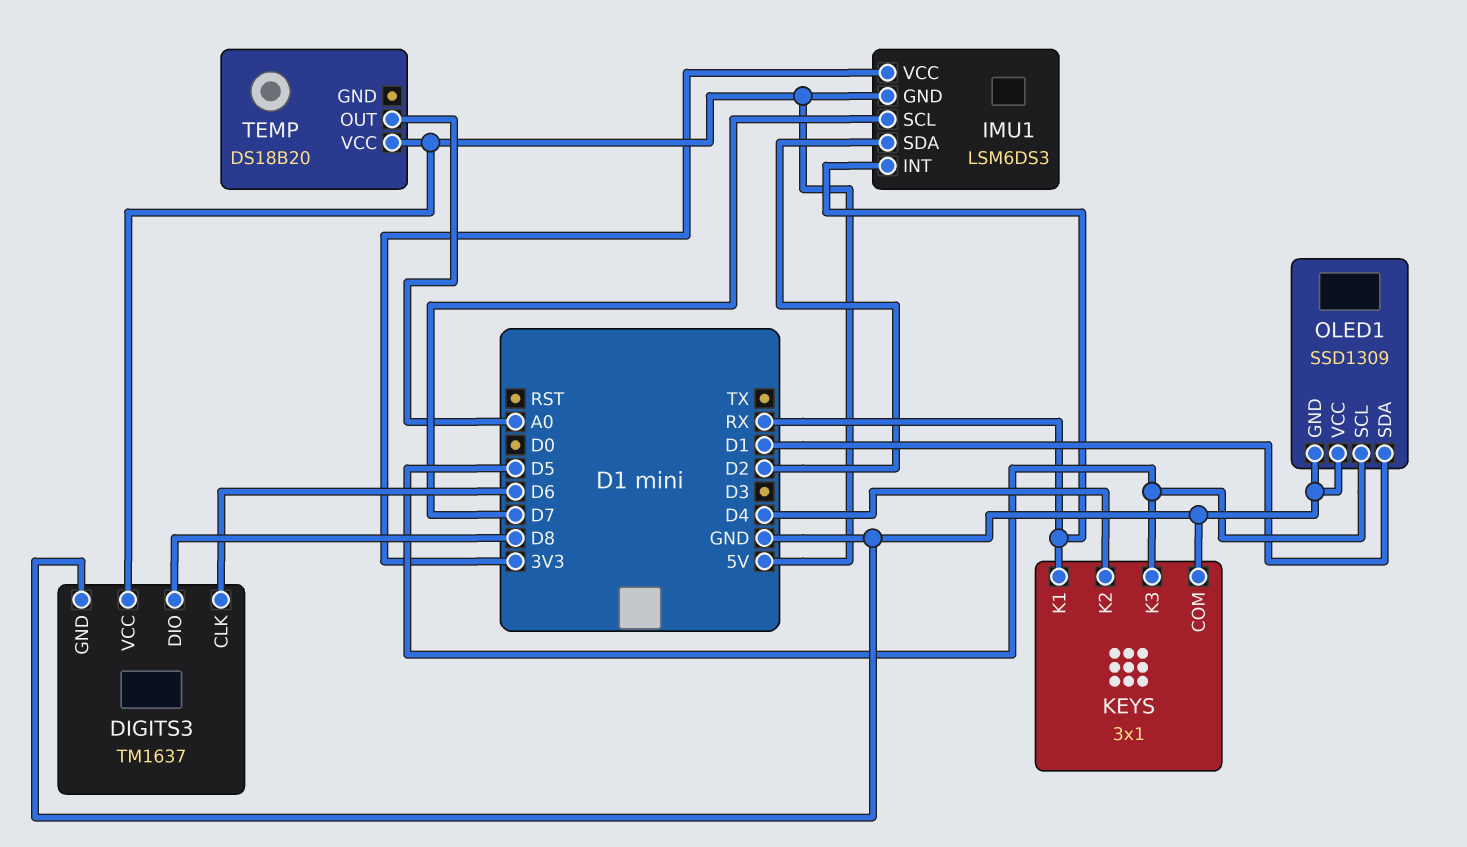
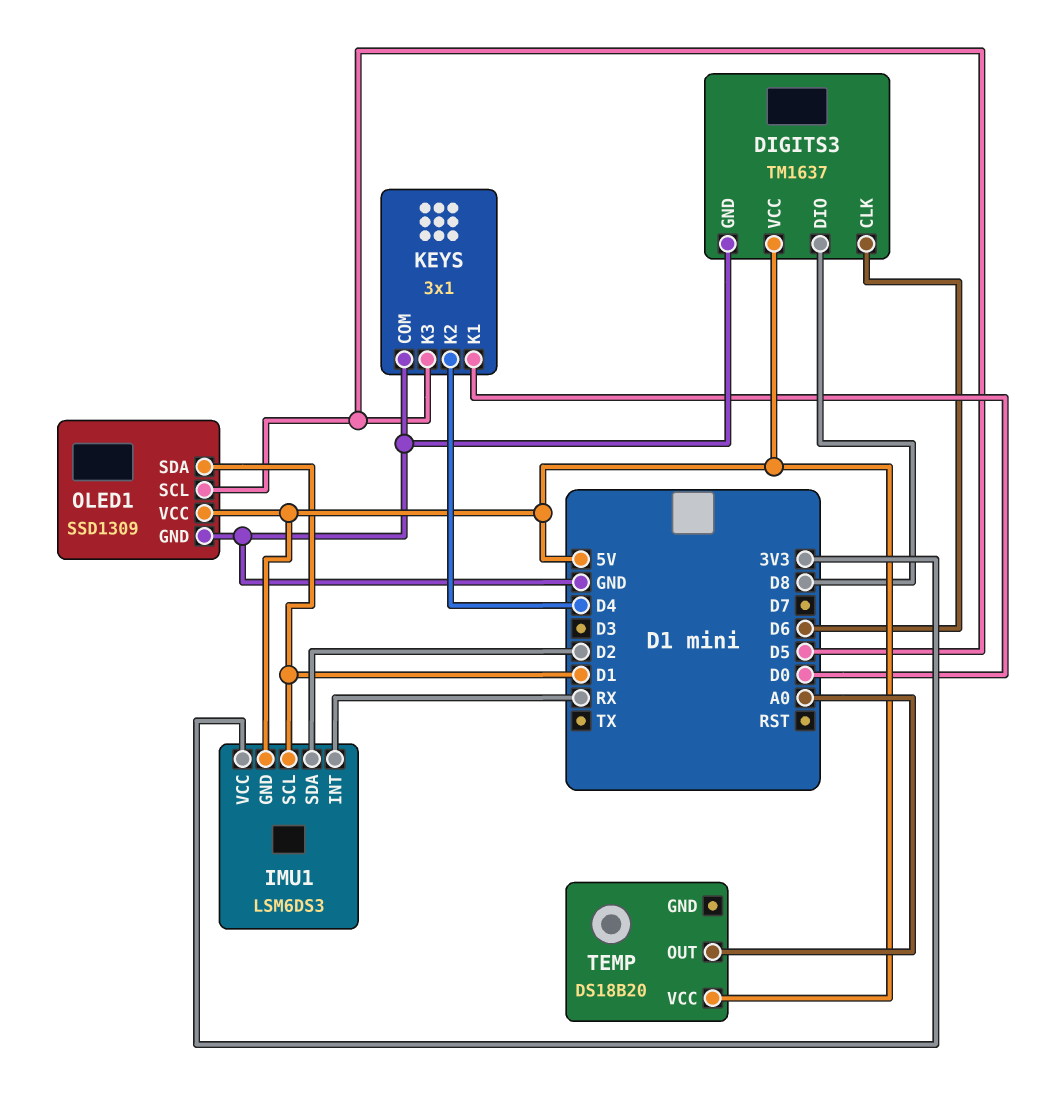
IMU1 pin SCL: D7 -> D1
KEYS pin K1: RX -> D0
OLED1 pin VCC: GND -> 5V

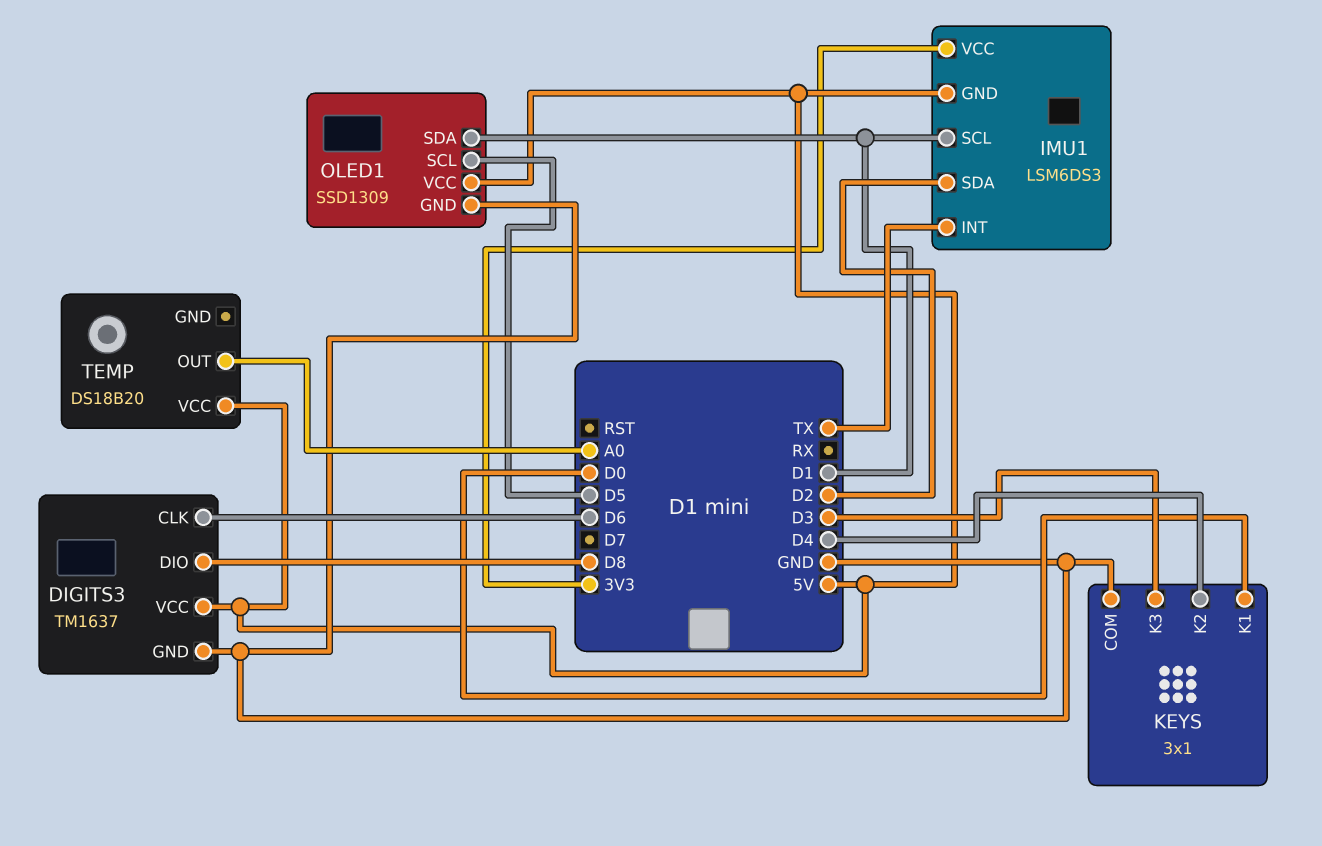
IMU1 pin INT: RX -> TX
KEYS pin K3: D5 -> D3

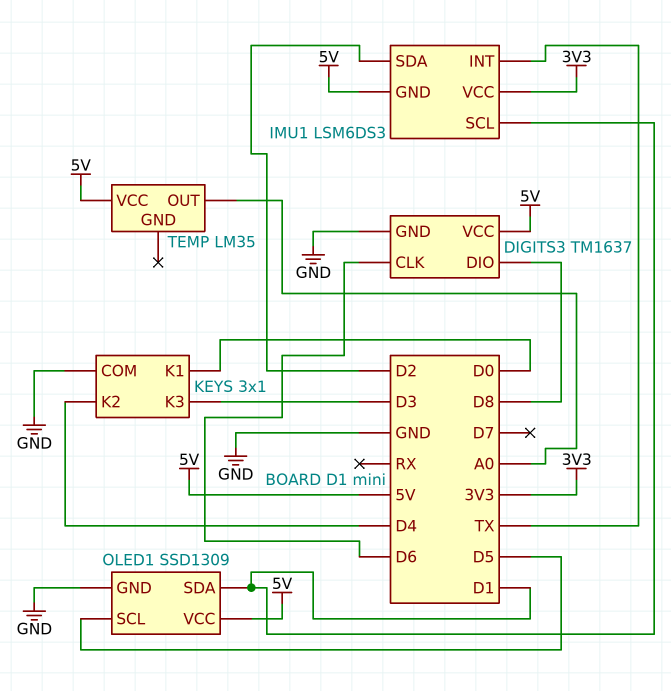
TEMP: DS18B20 -> LM35

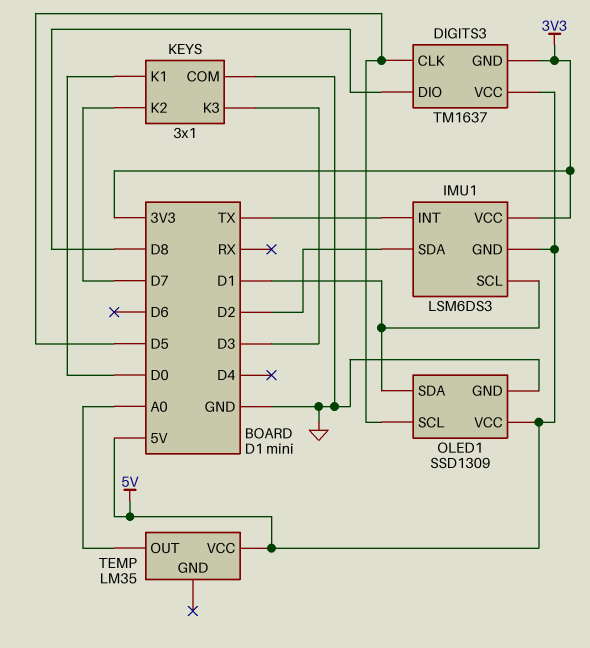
DIGITS3 pin CLK: D6 -> D5
DIGITS3 pin GND: GND -> 3V3
KEYS pin K2: D4 -> D7

